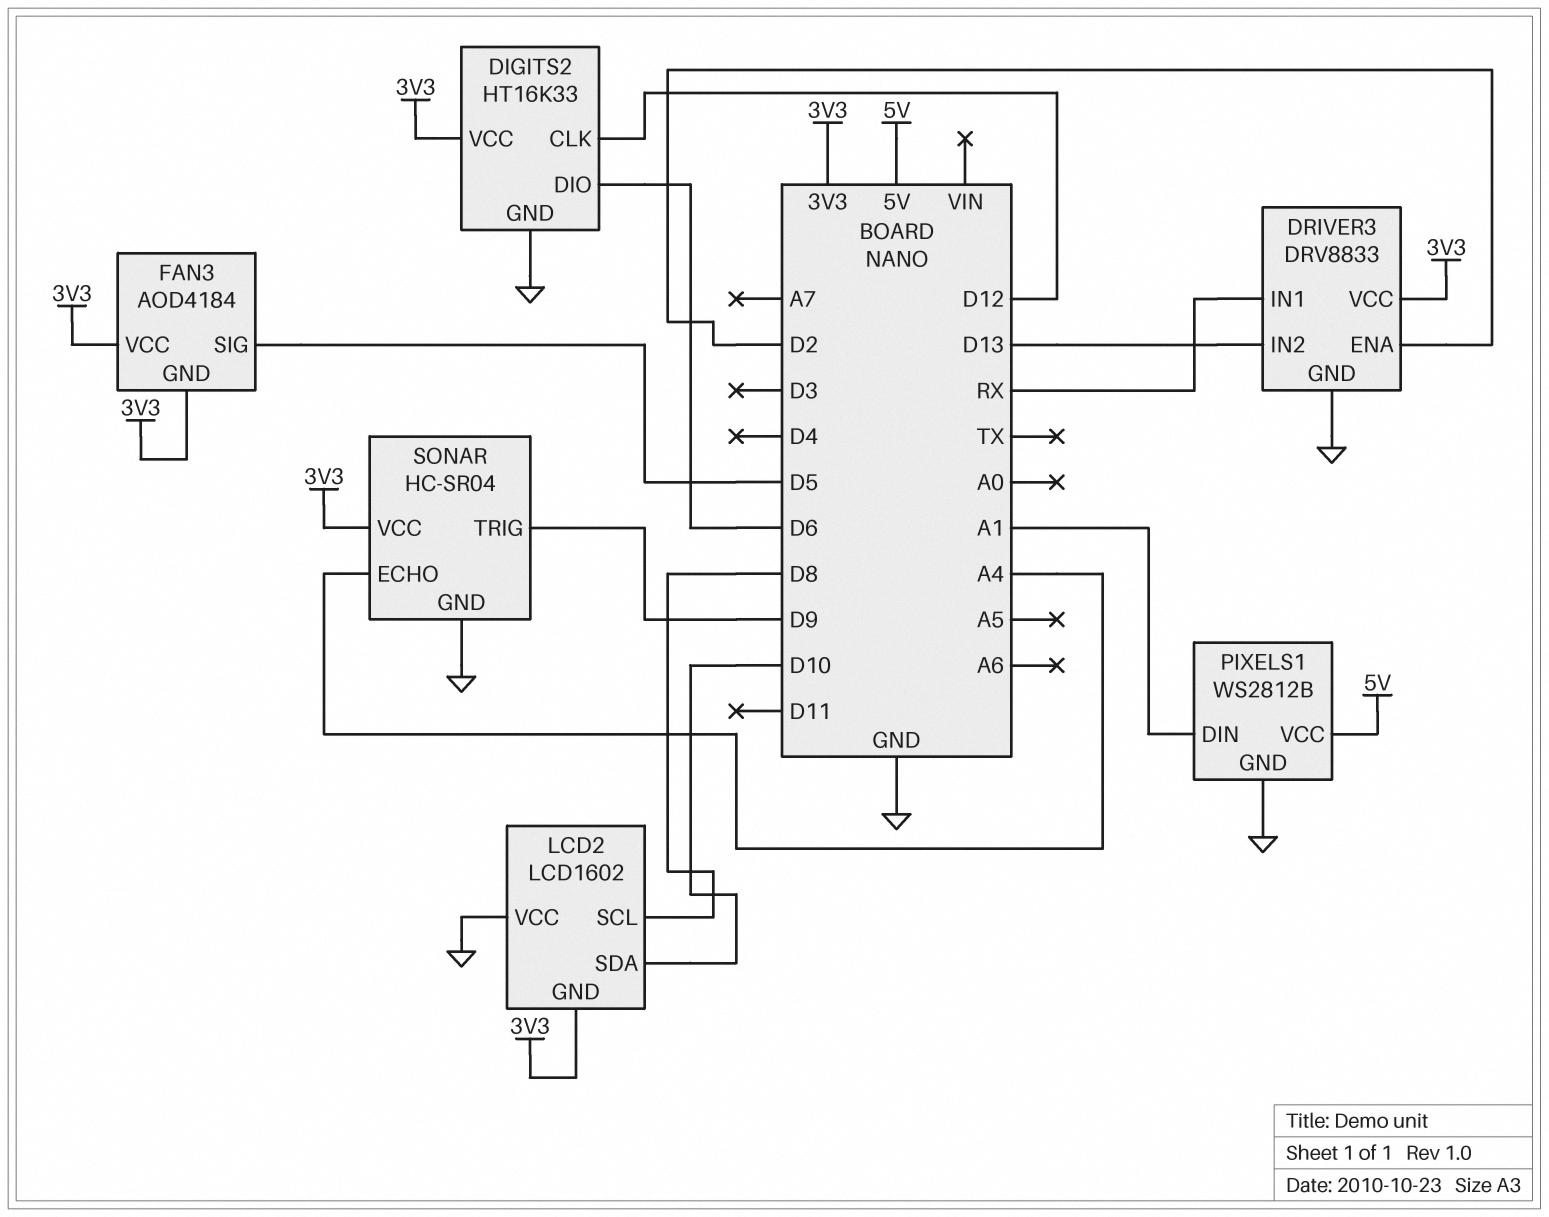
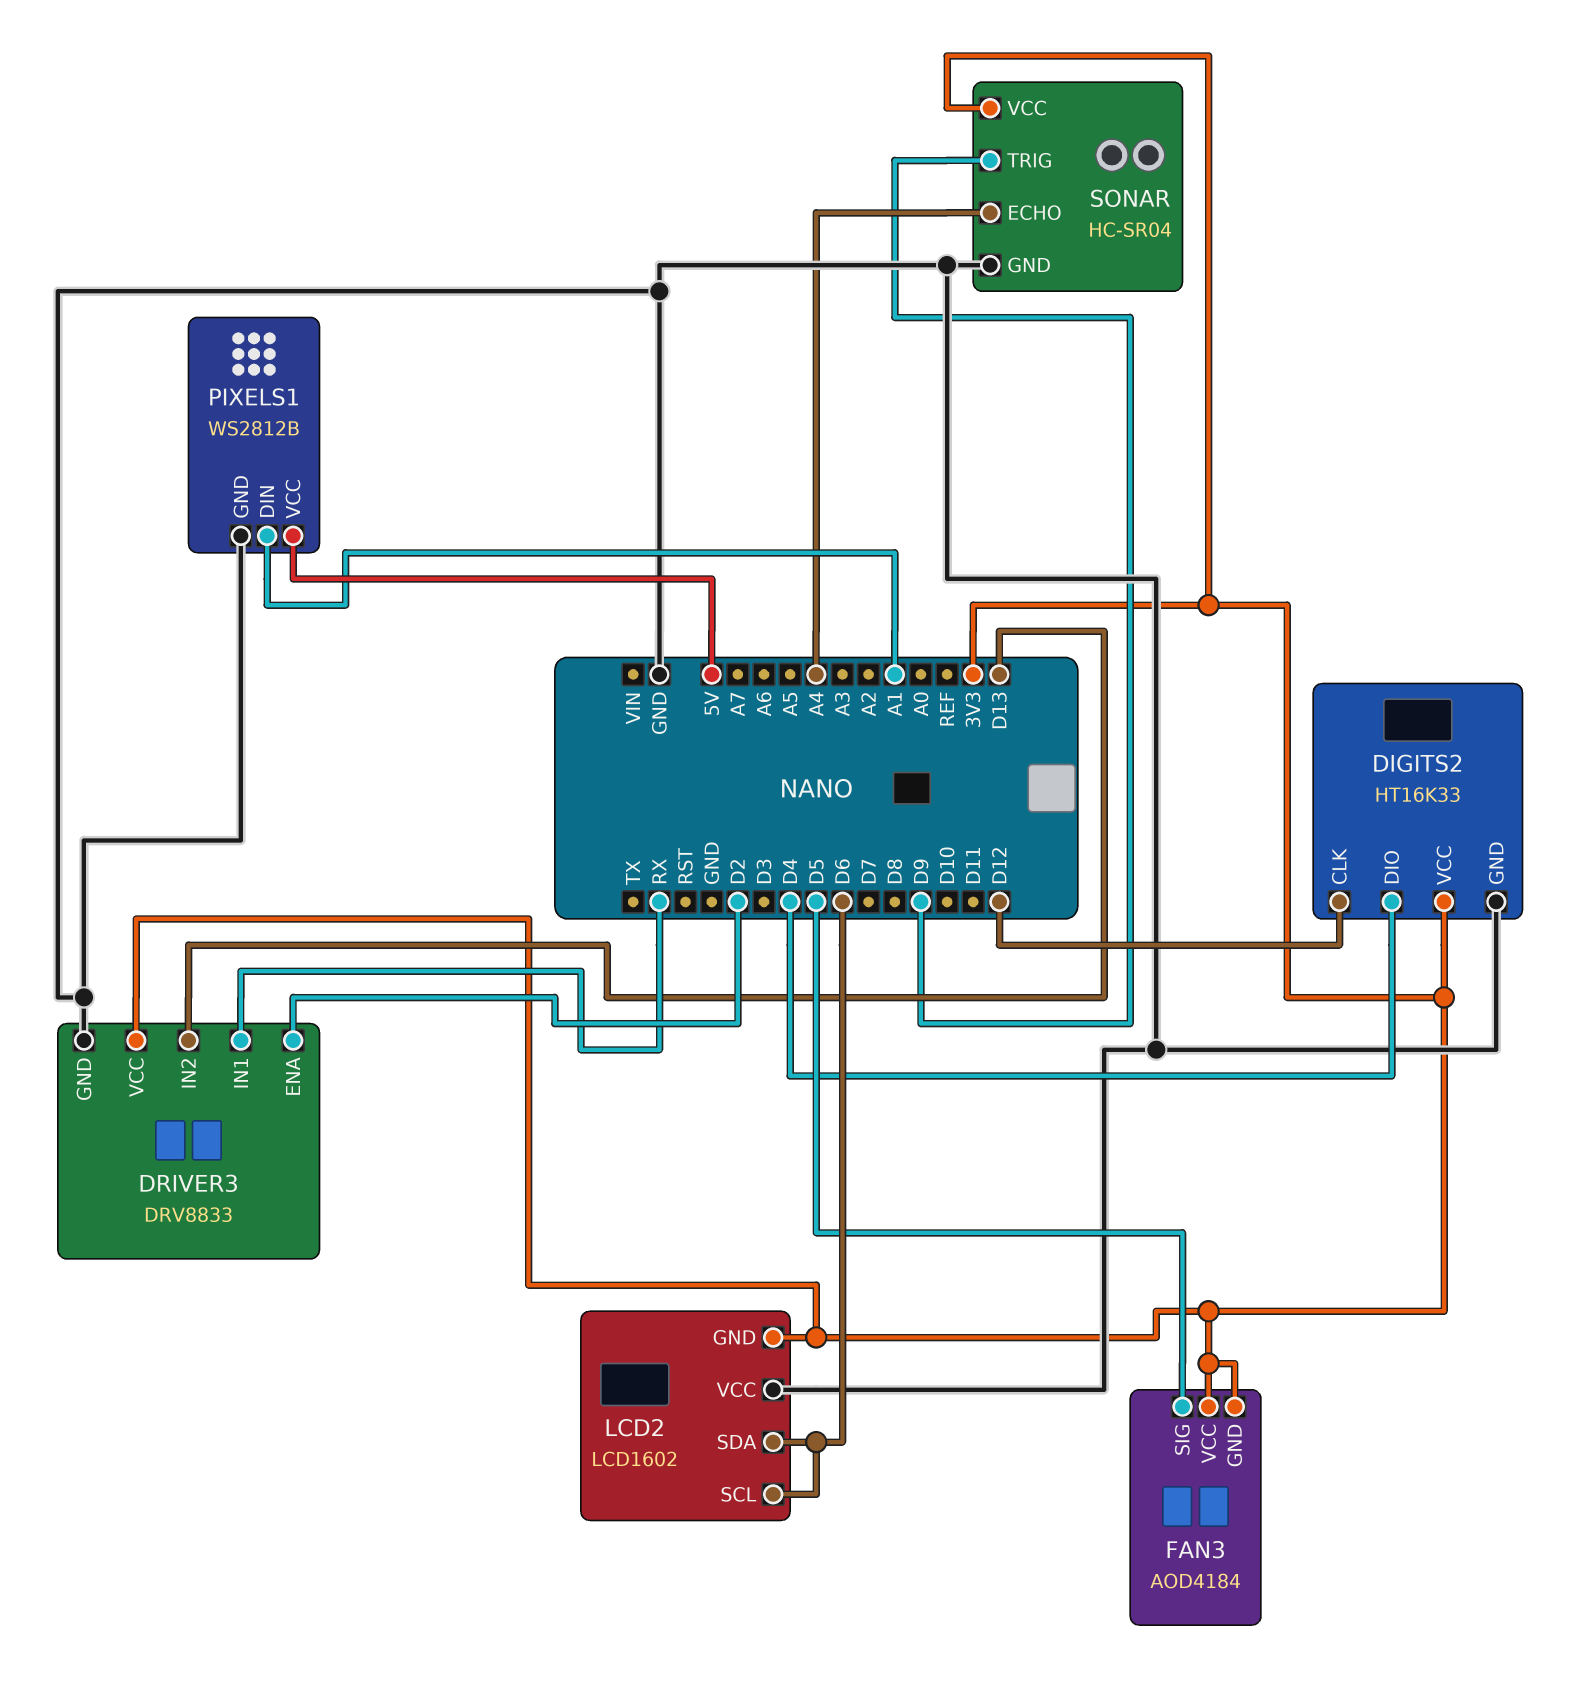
DIGITS2 pin DIO: D6 -> D4
LCD2 pin SCL: D8 -> D6
LCD2 pin SDA: D10 -> D6

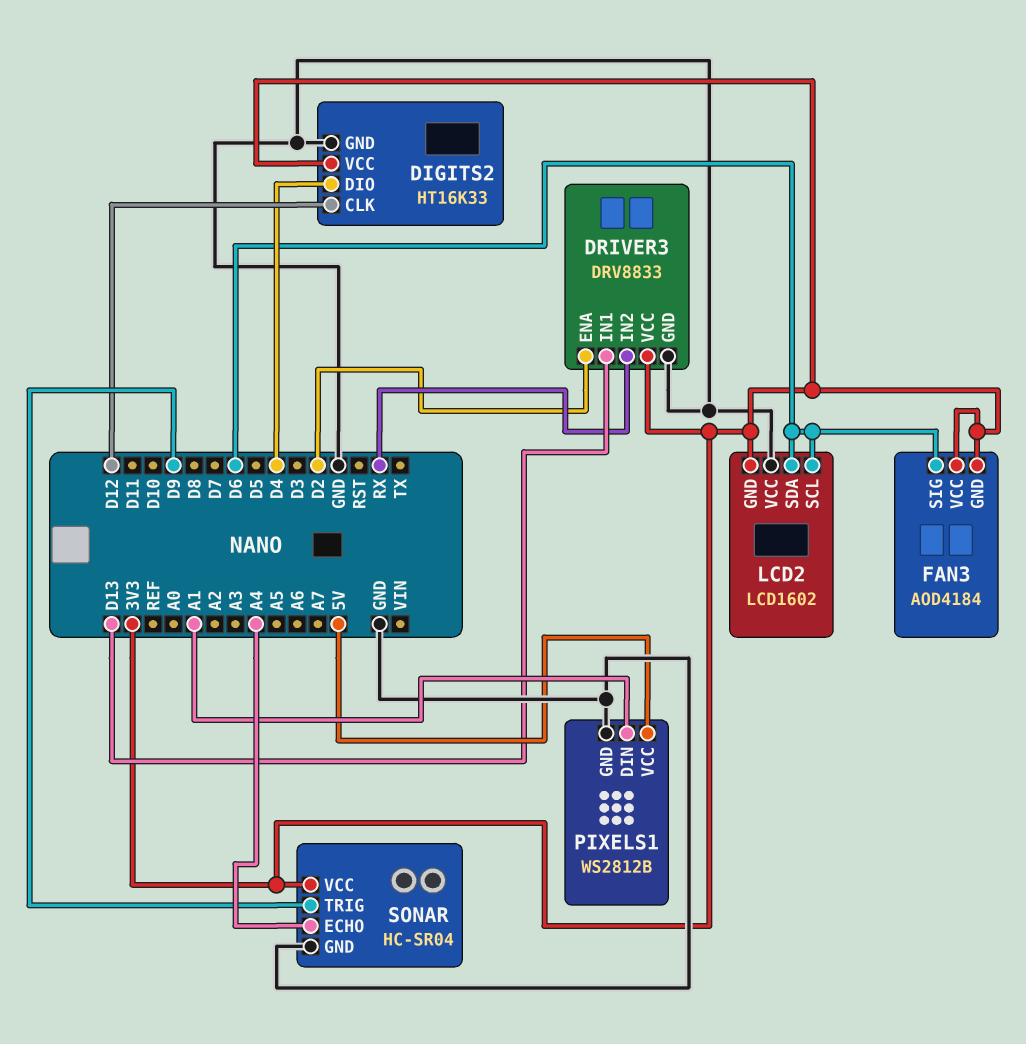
DRIVER3 pin IN1: RX -> D13
DRIVER3 pin IN2: D13 -> RX
FAN3 pin SIG: D5 -> D6

